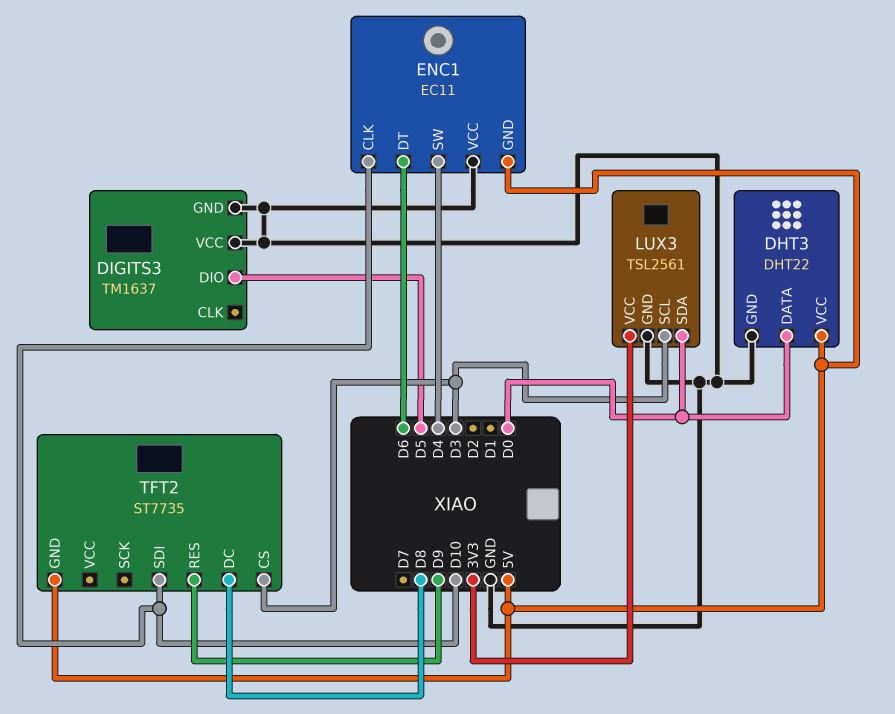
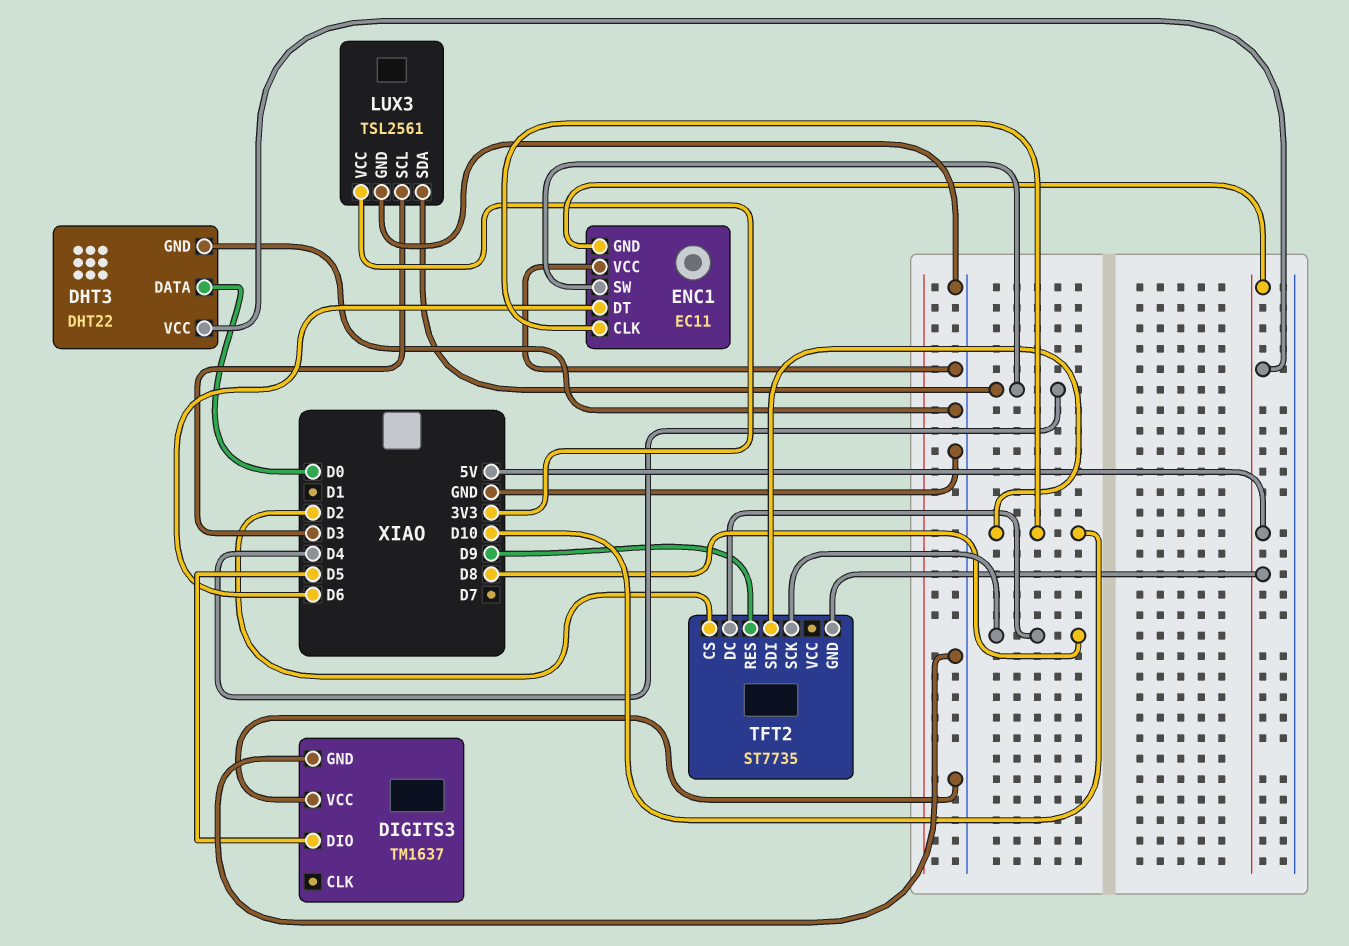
LUX3 pin SDA: D0 -> D4
TFT2 pin CS: D3 -> D2
TFT2 pin SCK: none -> D8

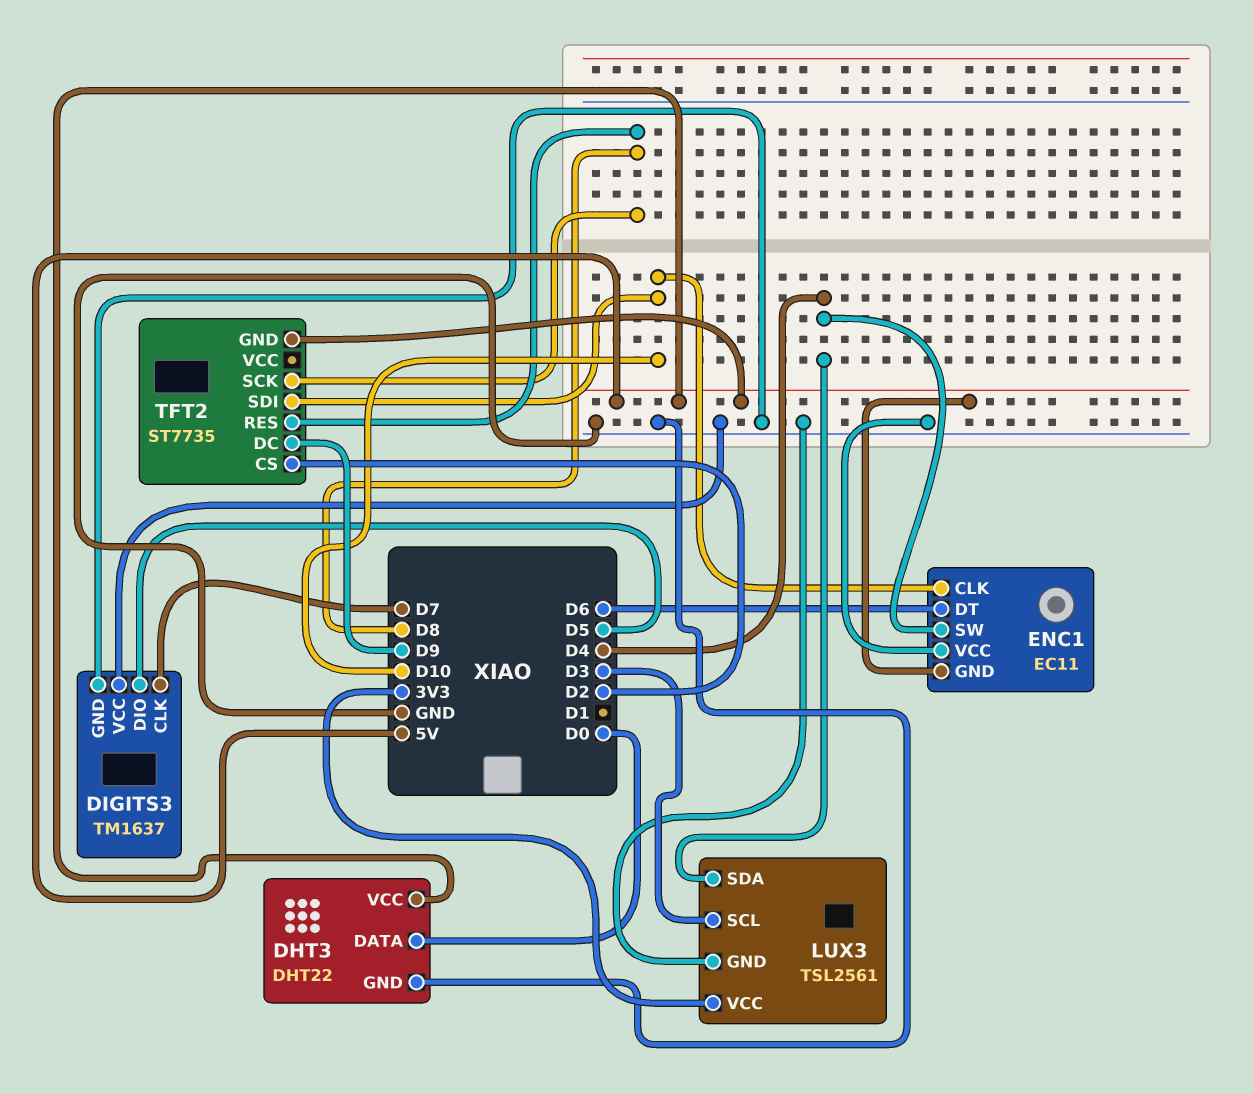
DIGITS3 pin CLK: none -> D7
TFT2 pin DC: D8 -> D9
TFT2 pin RES: D9 -> D8

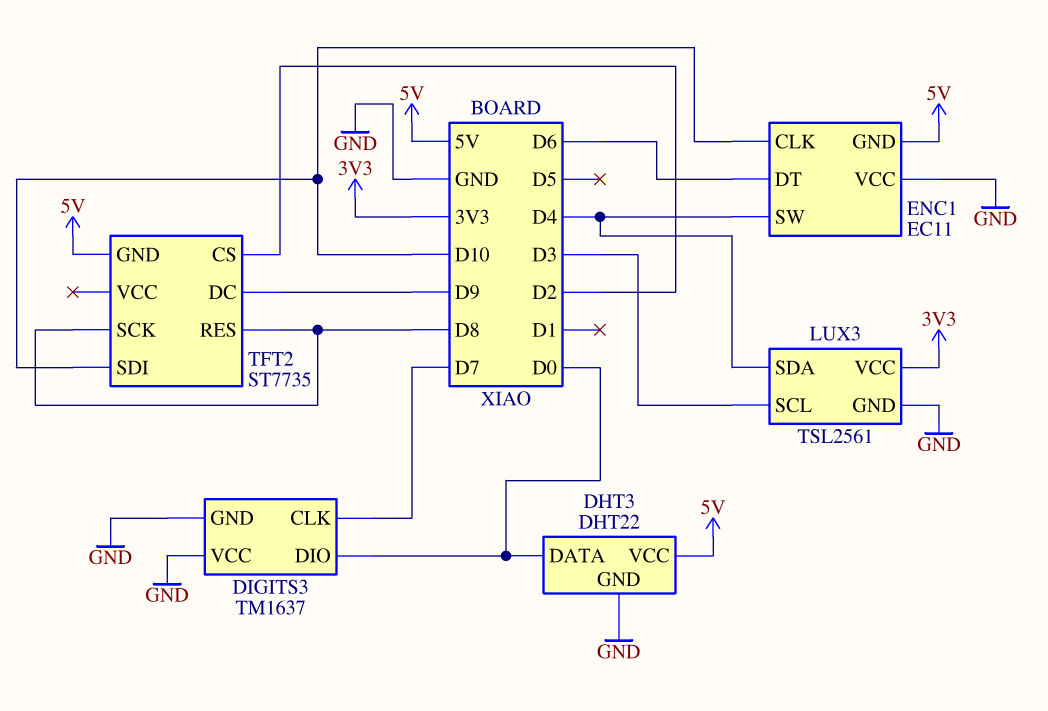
DIGITS3 pin DIO: D5 -> D0

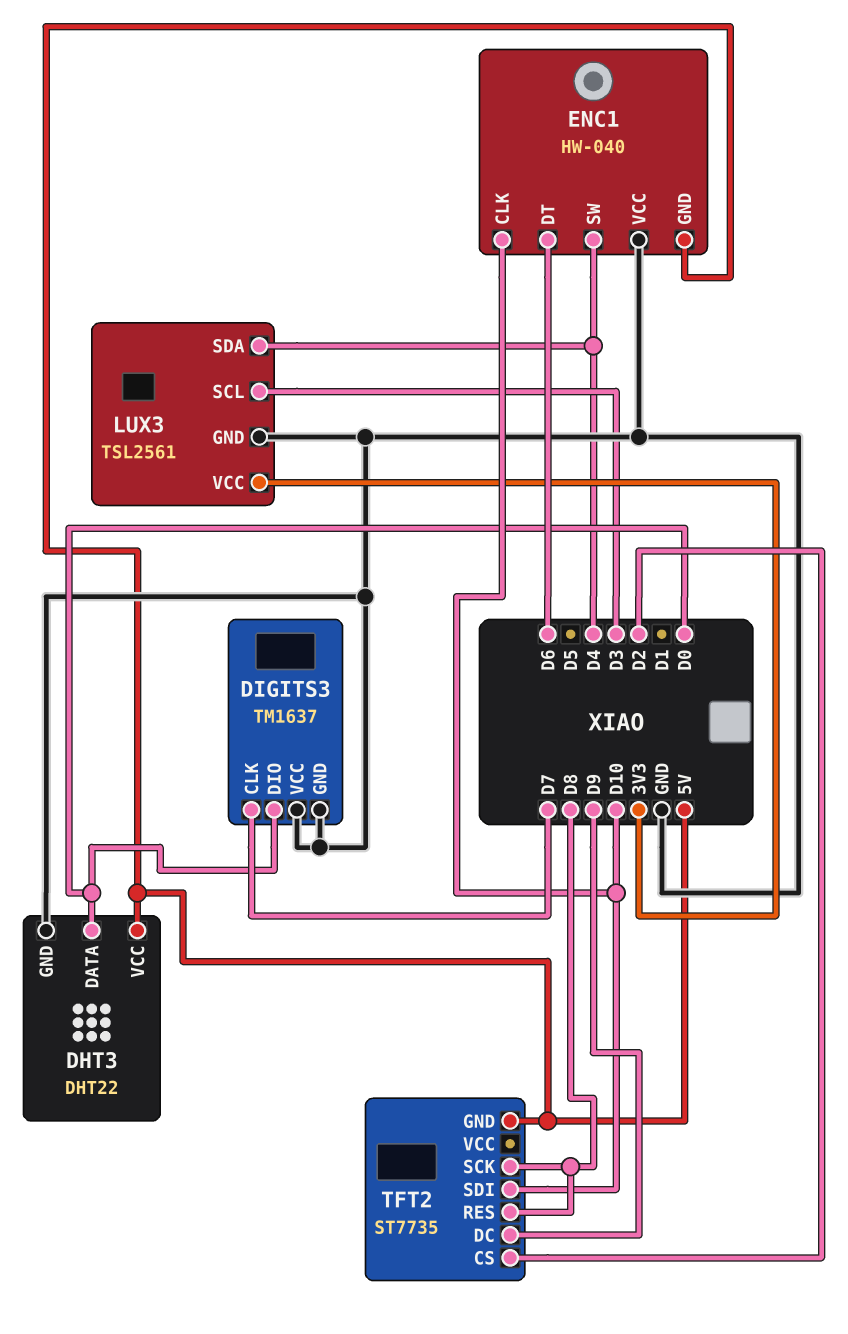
ENC1: EC11 -> HW-040

